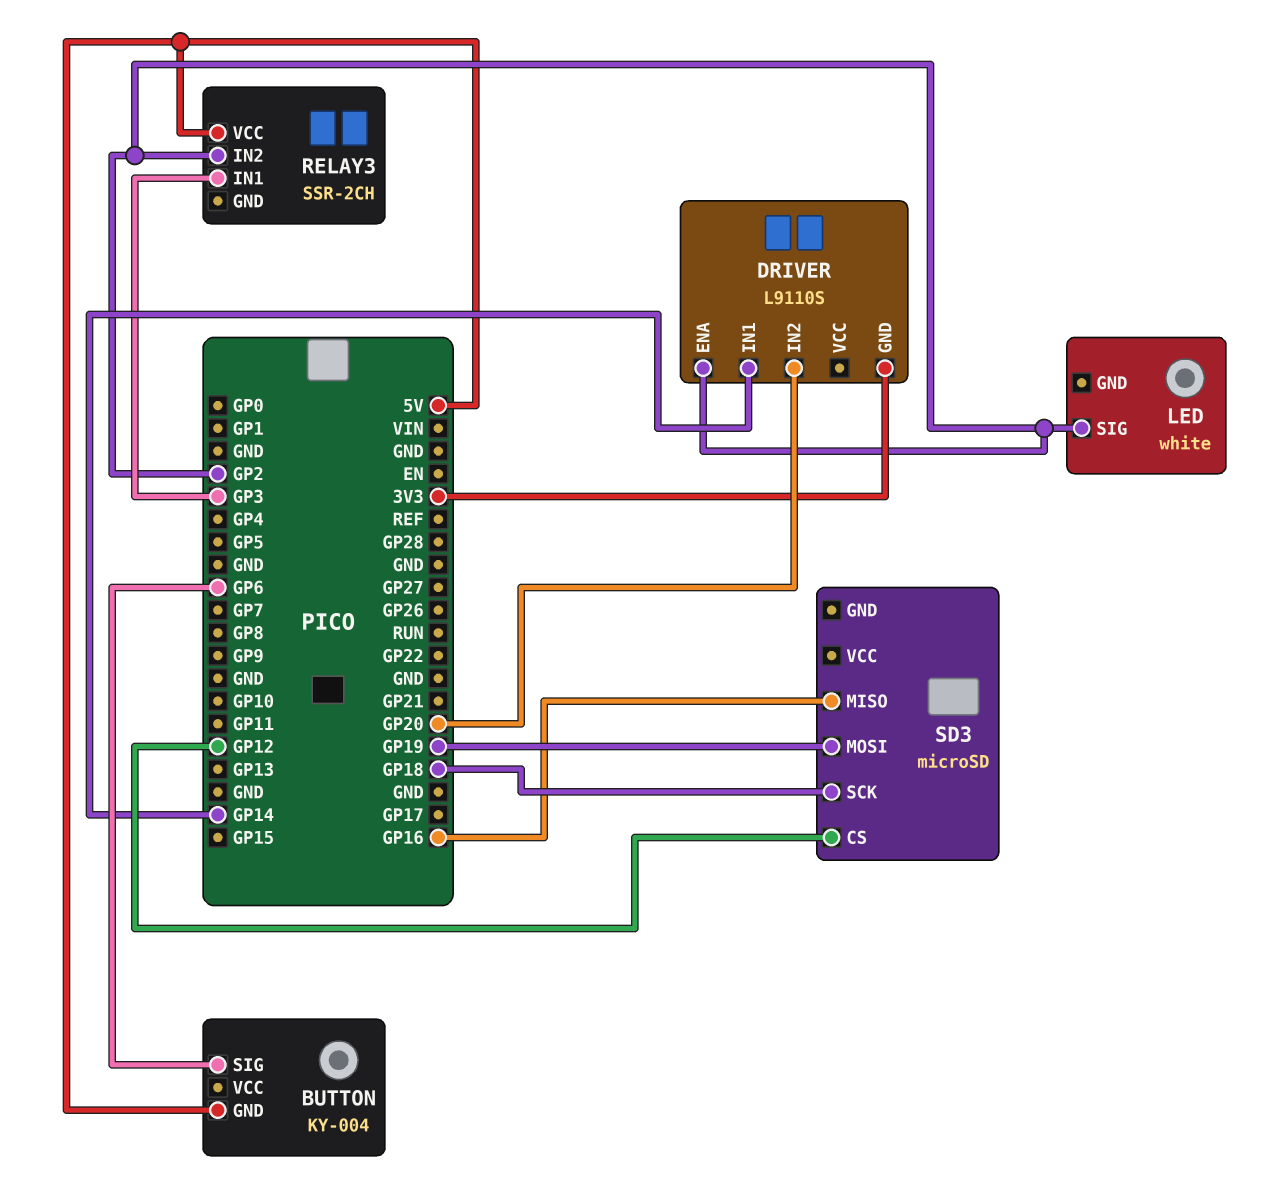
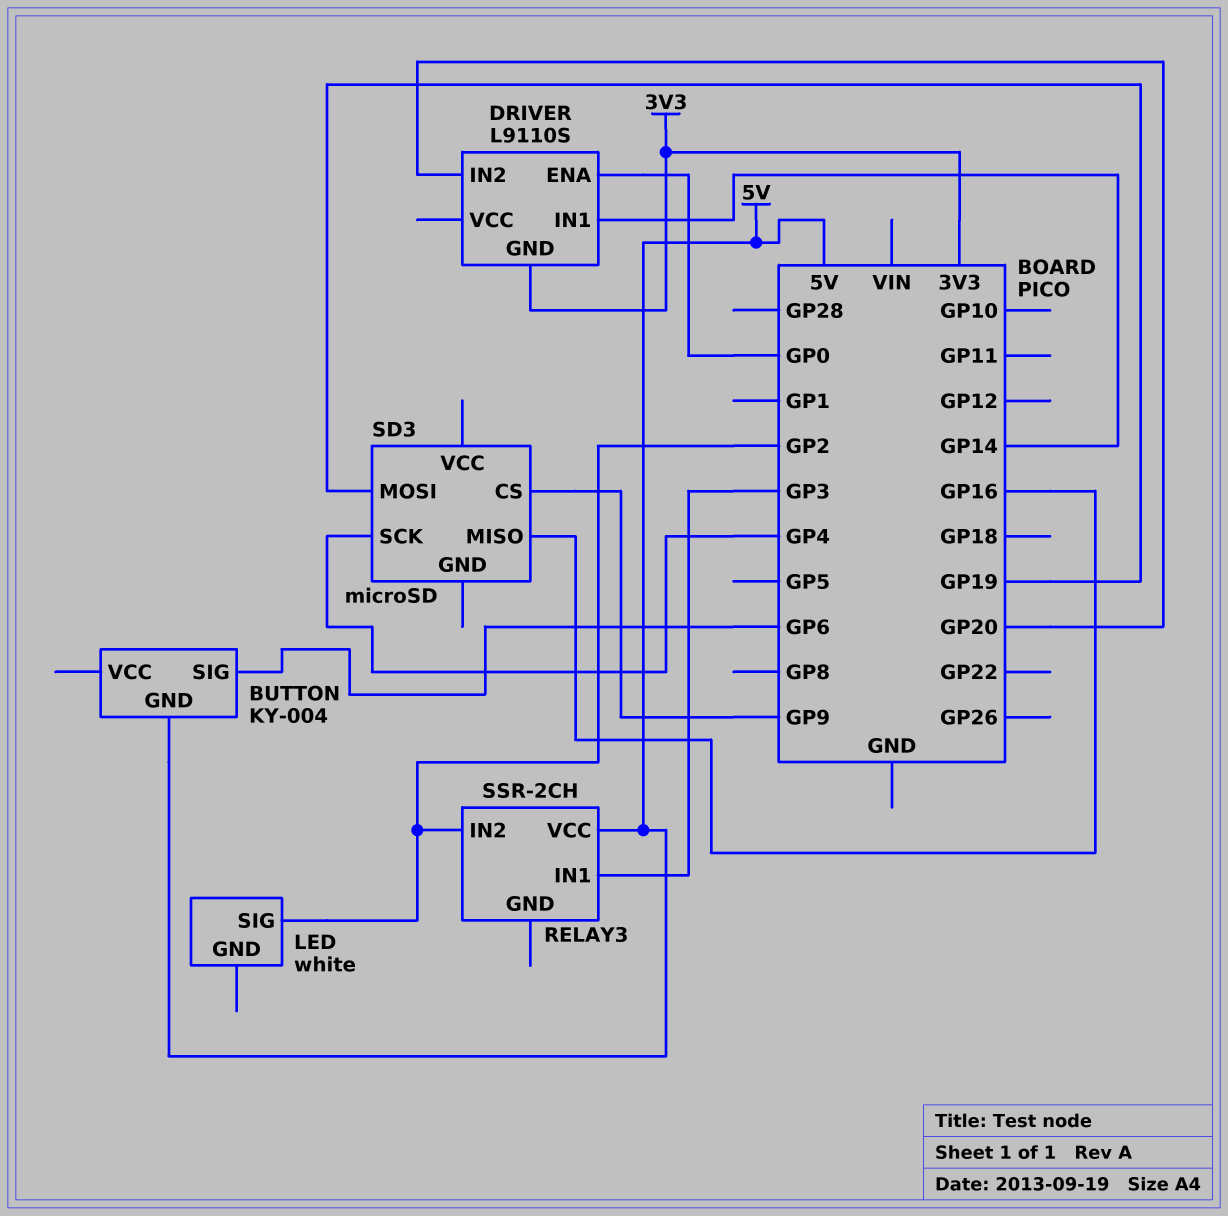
DRIVER pin ENA: GP2 -> GP0
SD3 pin CS: GP12 -> GP9
SD3 pin SCK: GP18 -> GP4

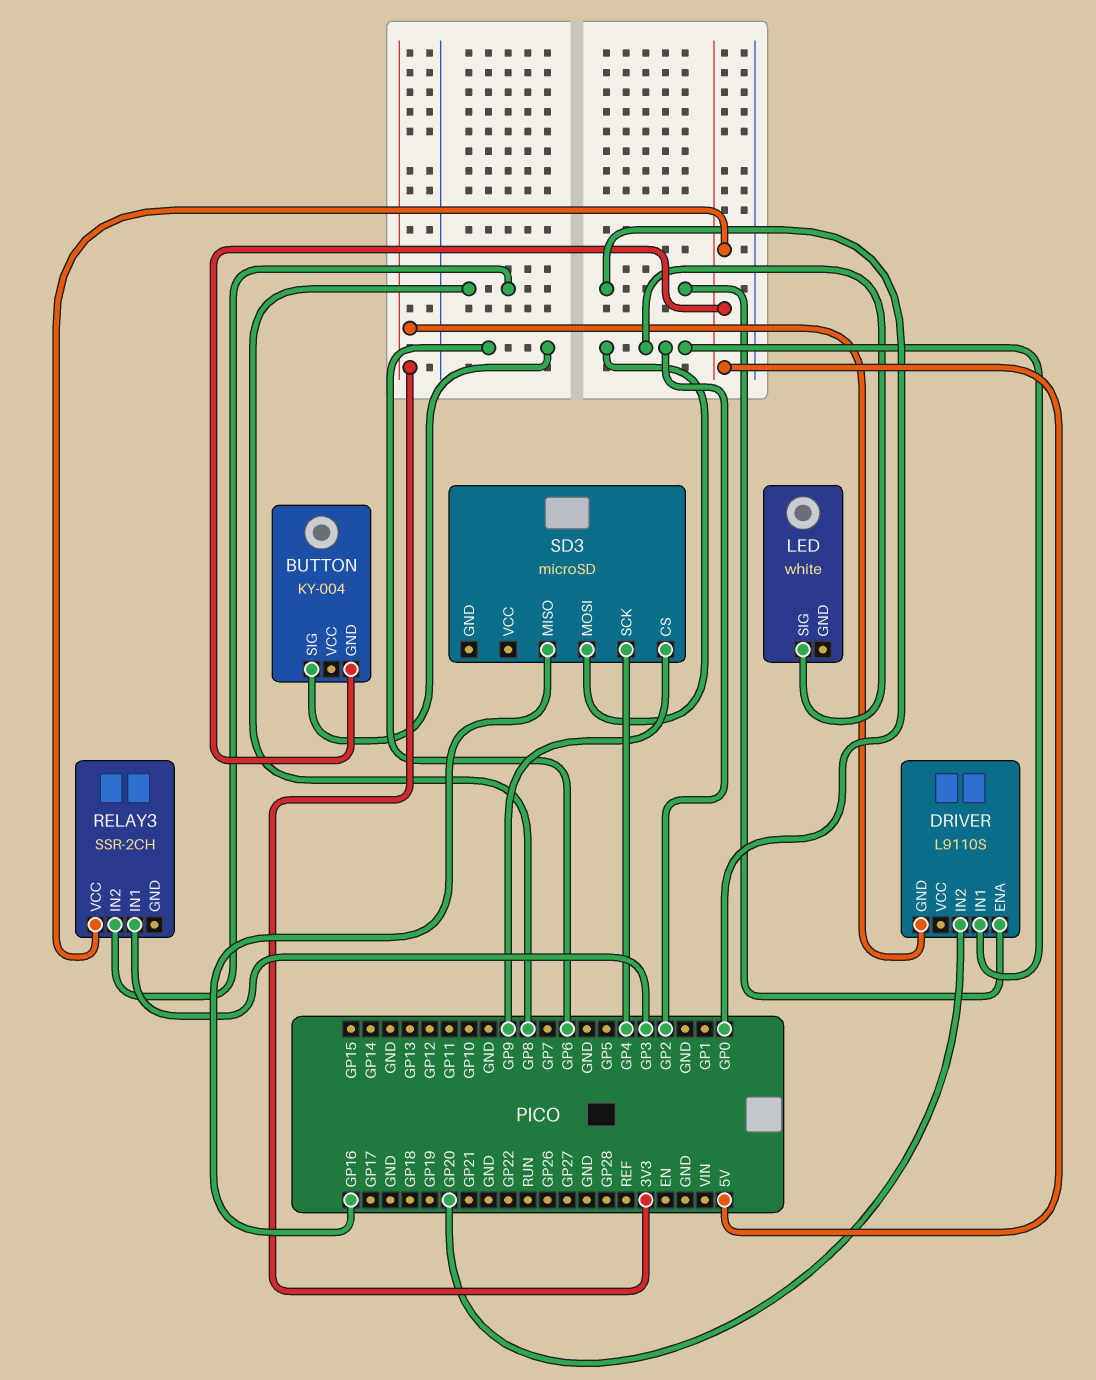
DRIVER pin IN1: GP14 -> GP2
RELAY3 pin IN2: GP2 -> GP8
SD3 pin MOSI: GP19 -> GP2

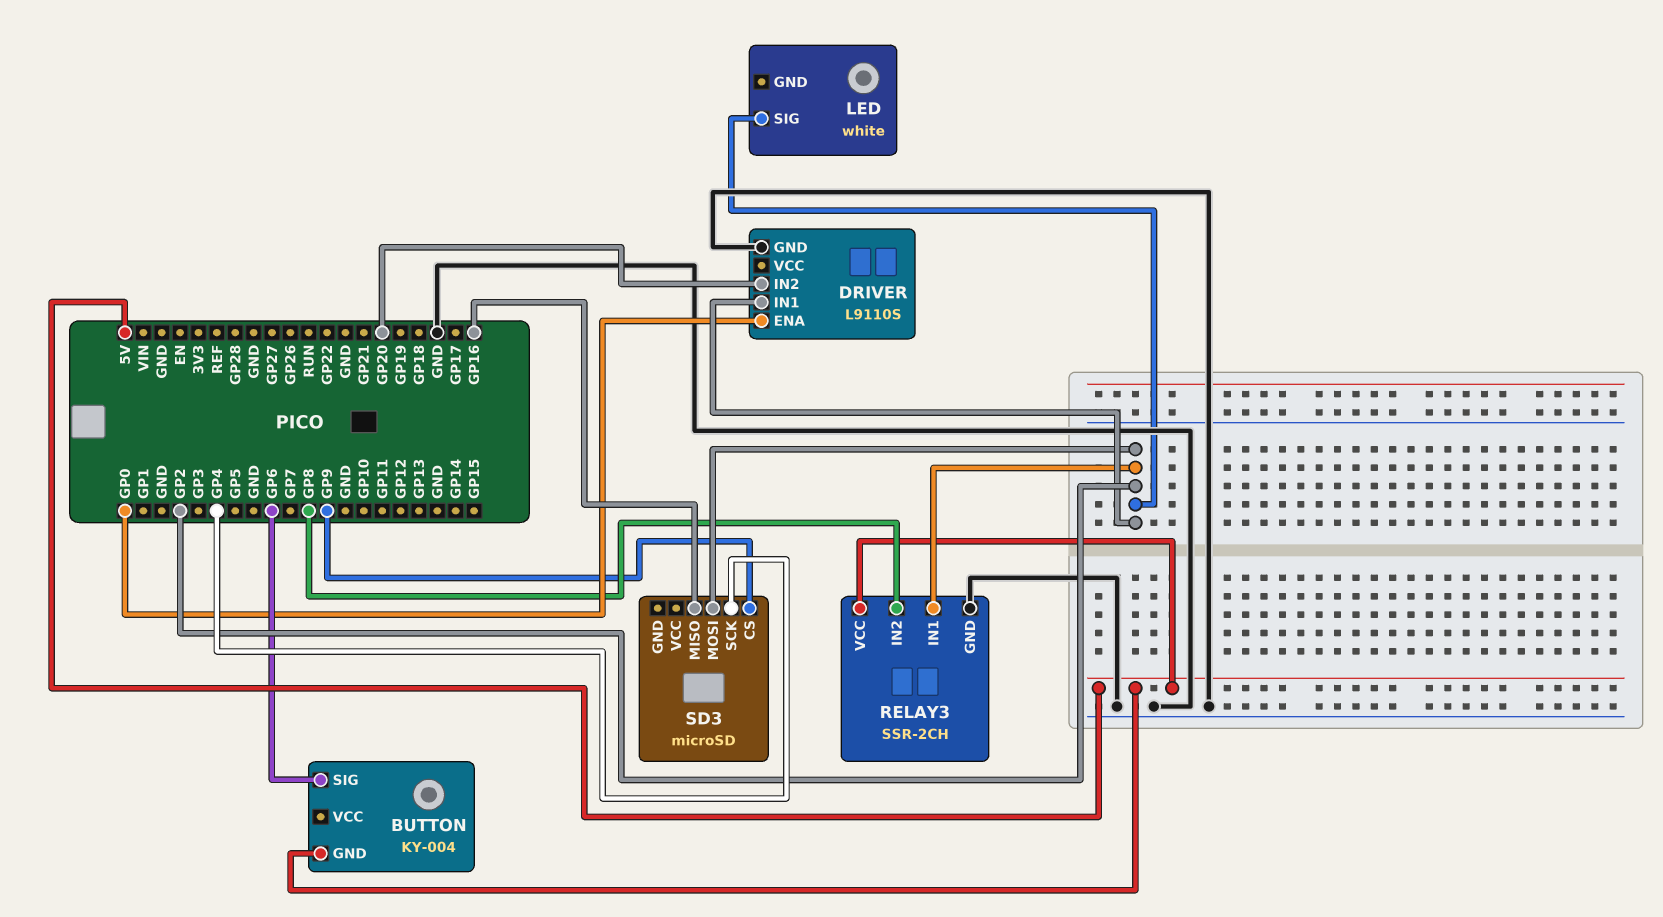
DRIVER pin GND: 3V3 -> GND
RELAY3 pin GND: none -> GND
RELAY3 pin IN1: GP3 -> GP2

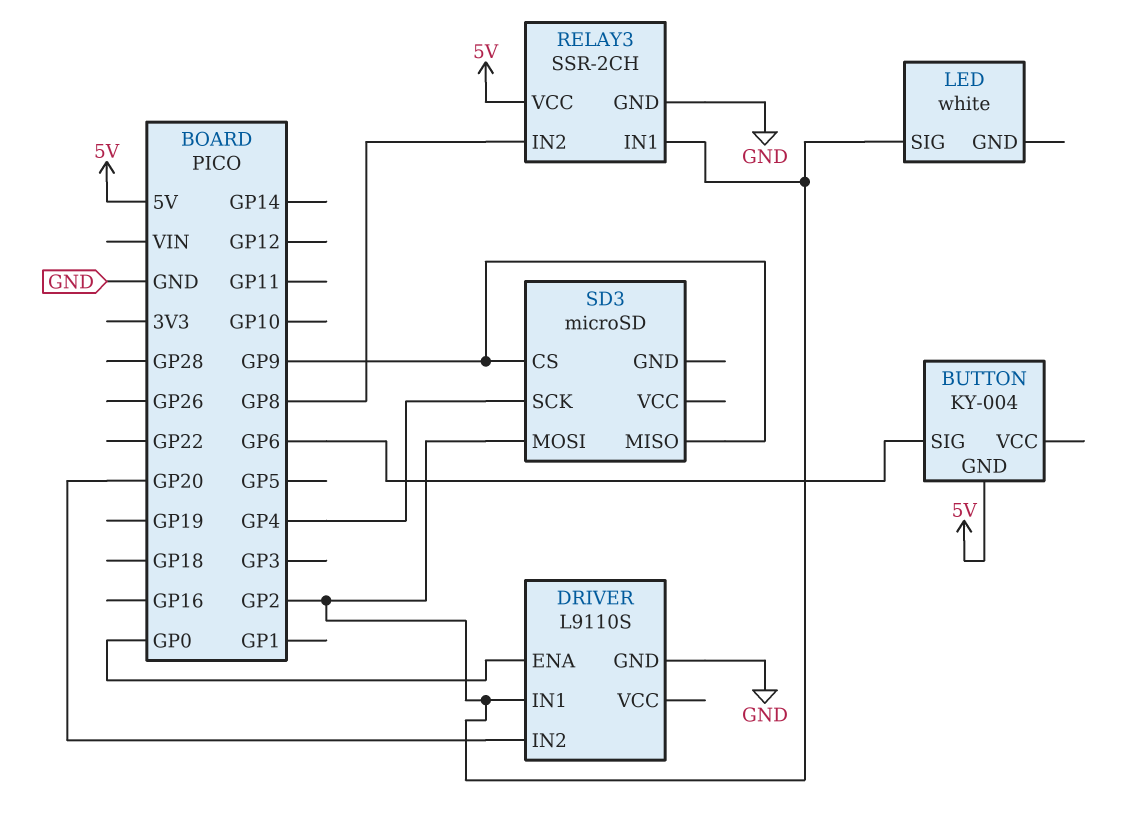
SD3 pin MISO: GP16 -> GP9

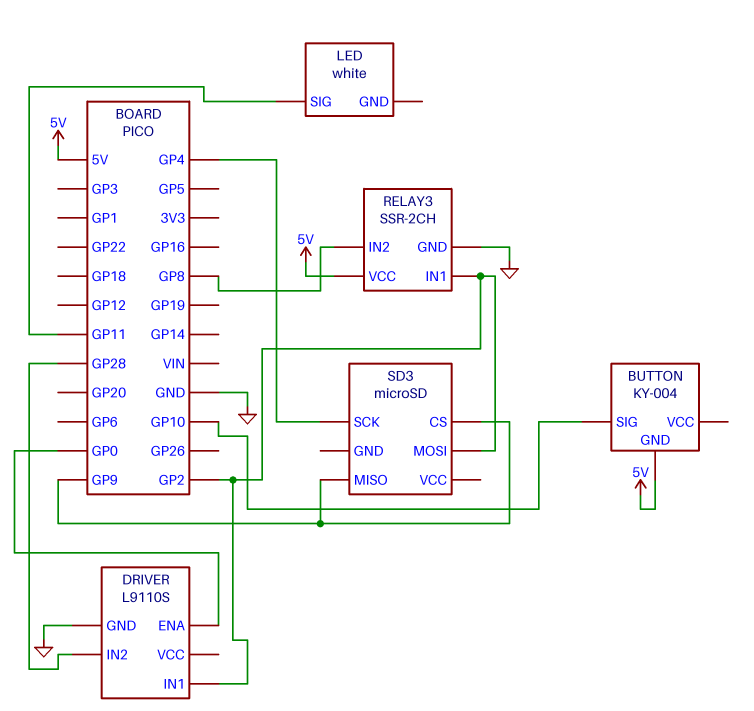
BUTTON pin SIG: GP6 -> GP10
DRIVER pin IN2: GP20 -> GP28
LED pin SIG: GP2 -> GP11

